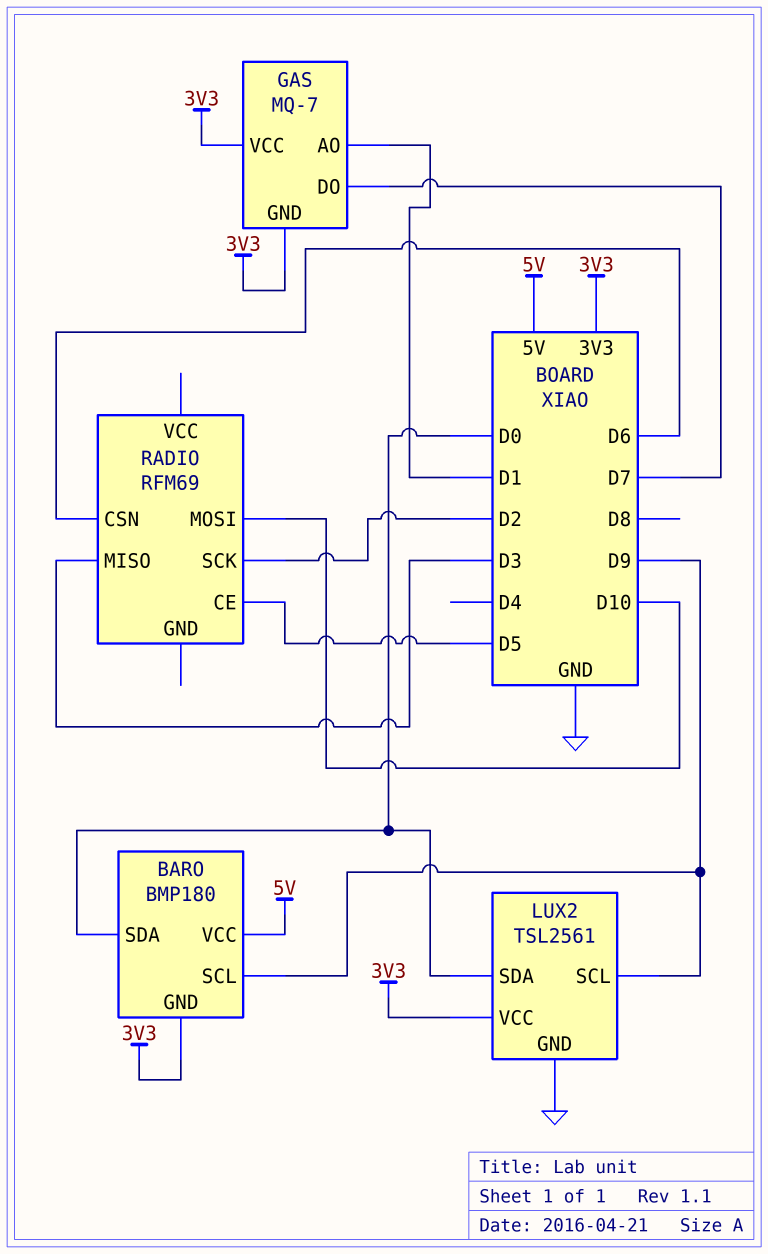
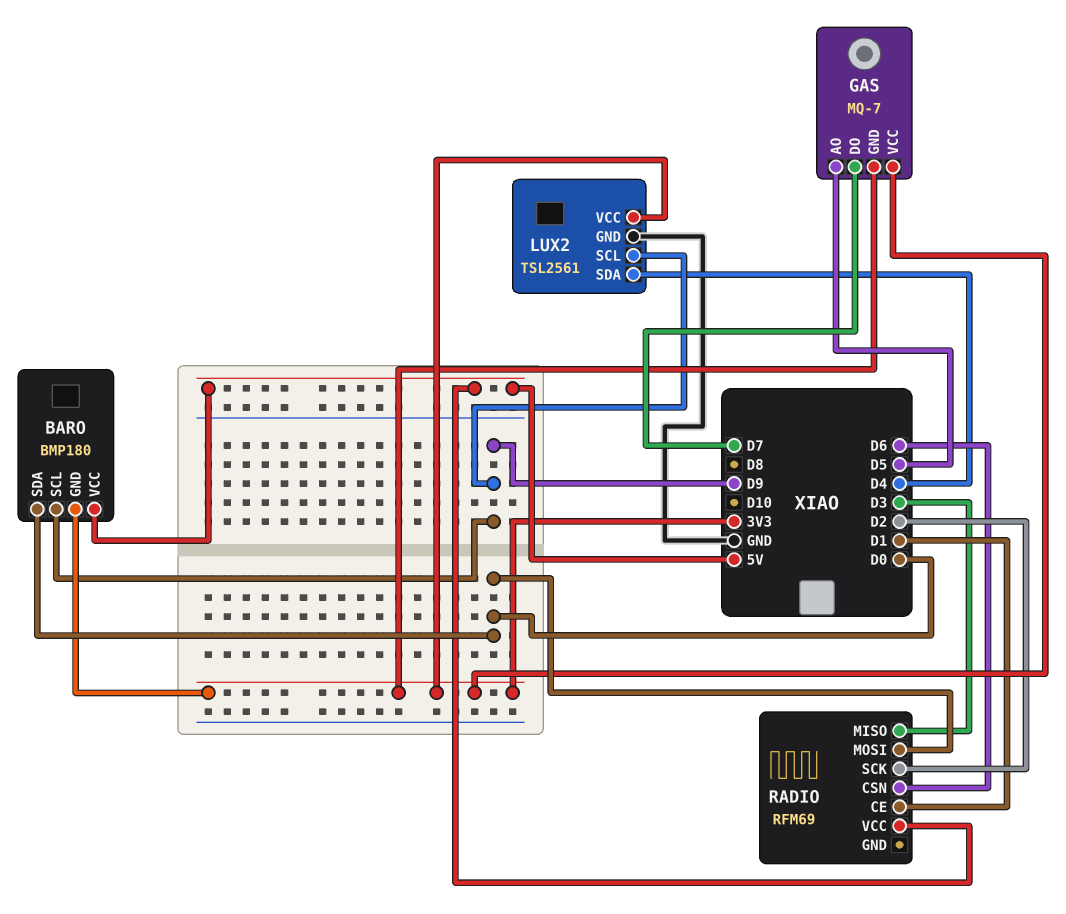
GAS pin AO: D1 -> D5
LUX2 pin SDA: D0 -> D4
RADIO pin CE: D5 -> D1
RADIO pin MOSI: D10 -> D0
RADIO pin VCC: none -> 5V

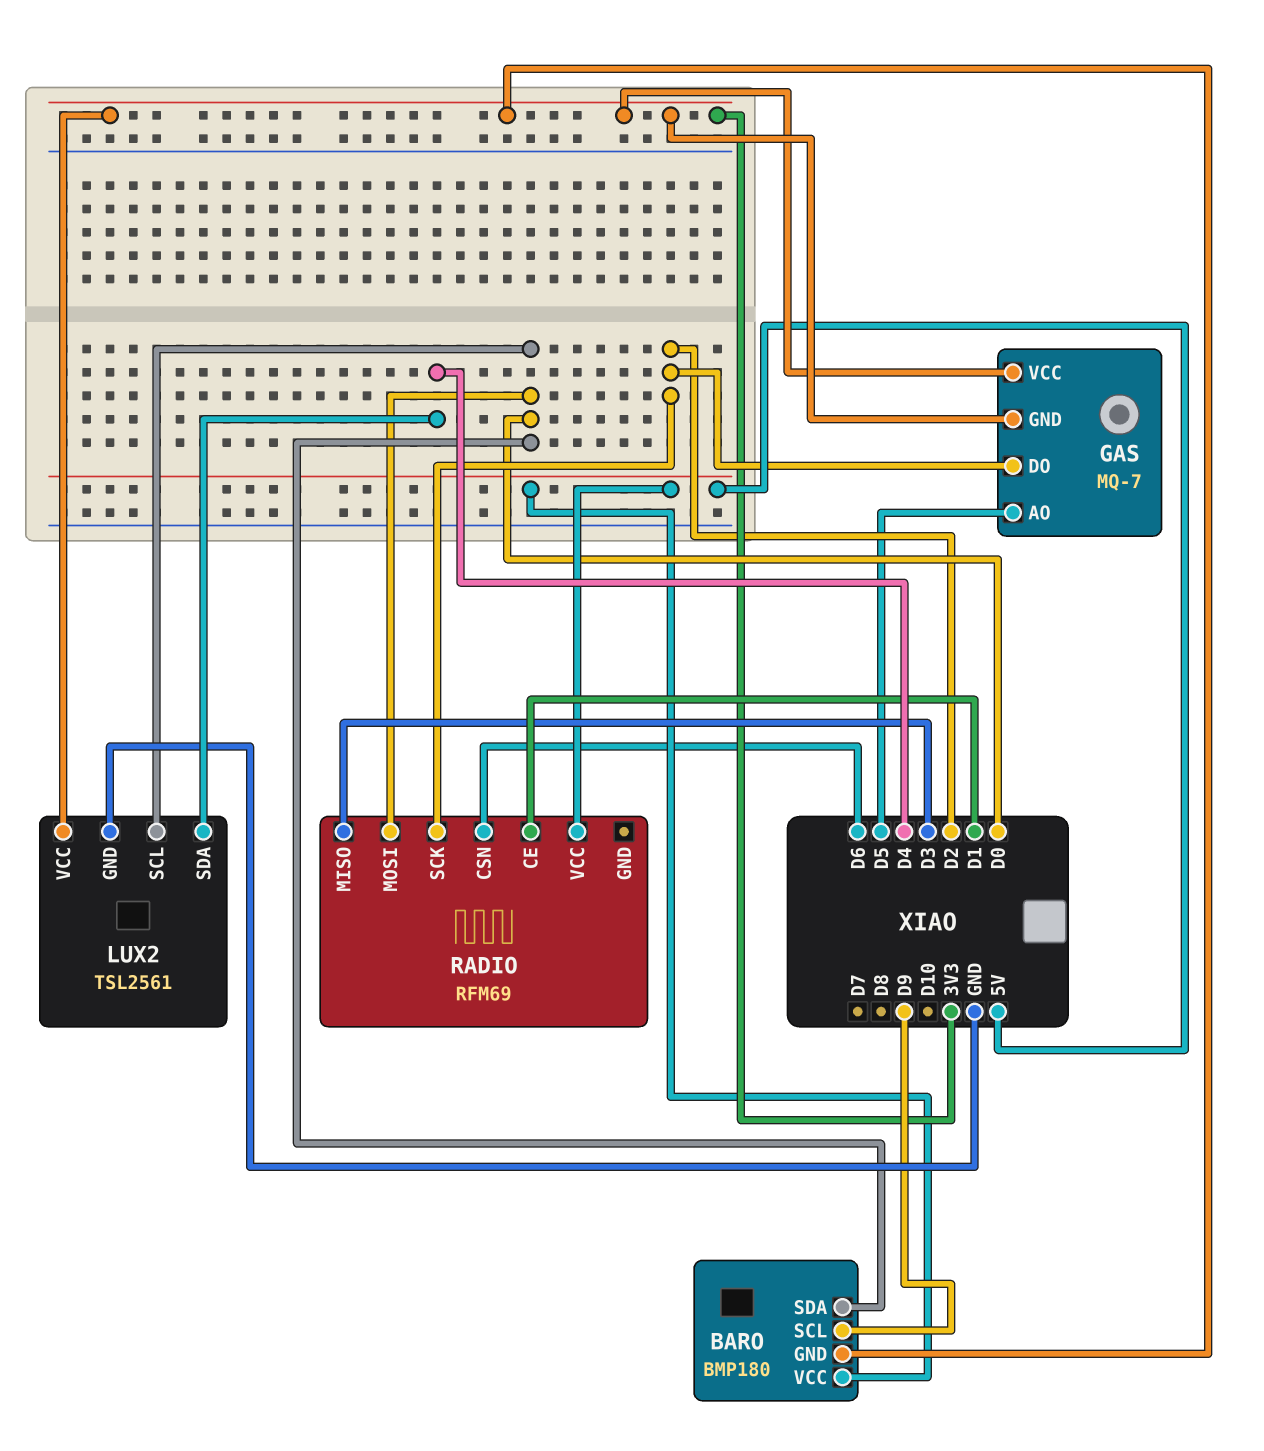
GAS pin DO: D7 -> D2
LUX2 pin SCL: D9 -> D0

